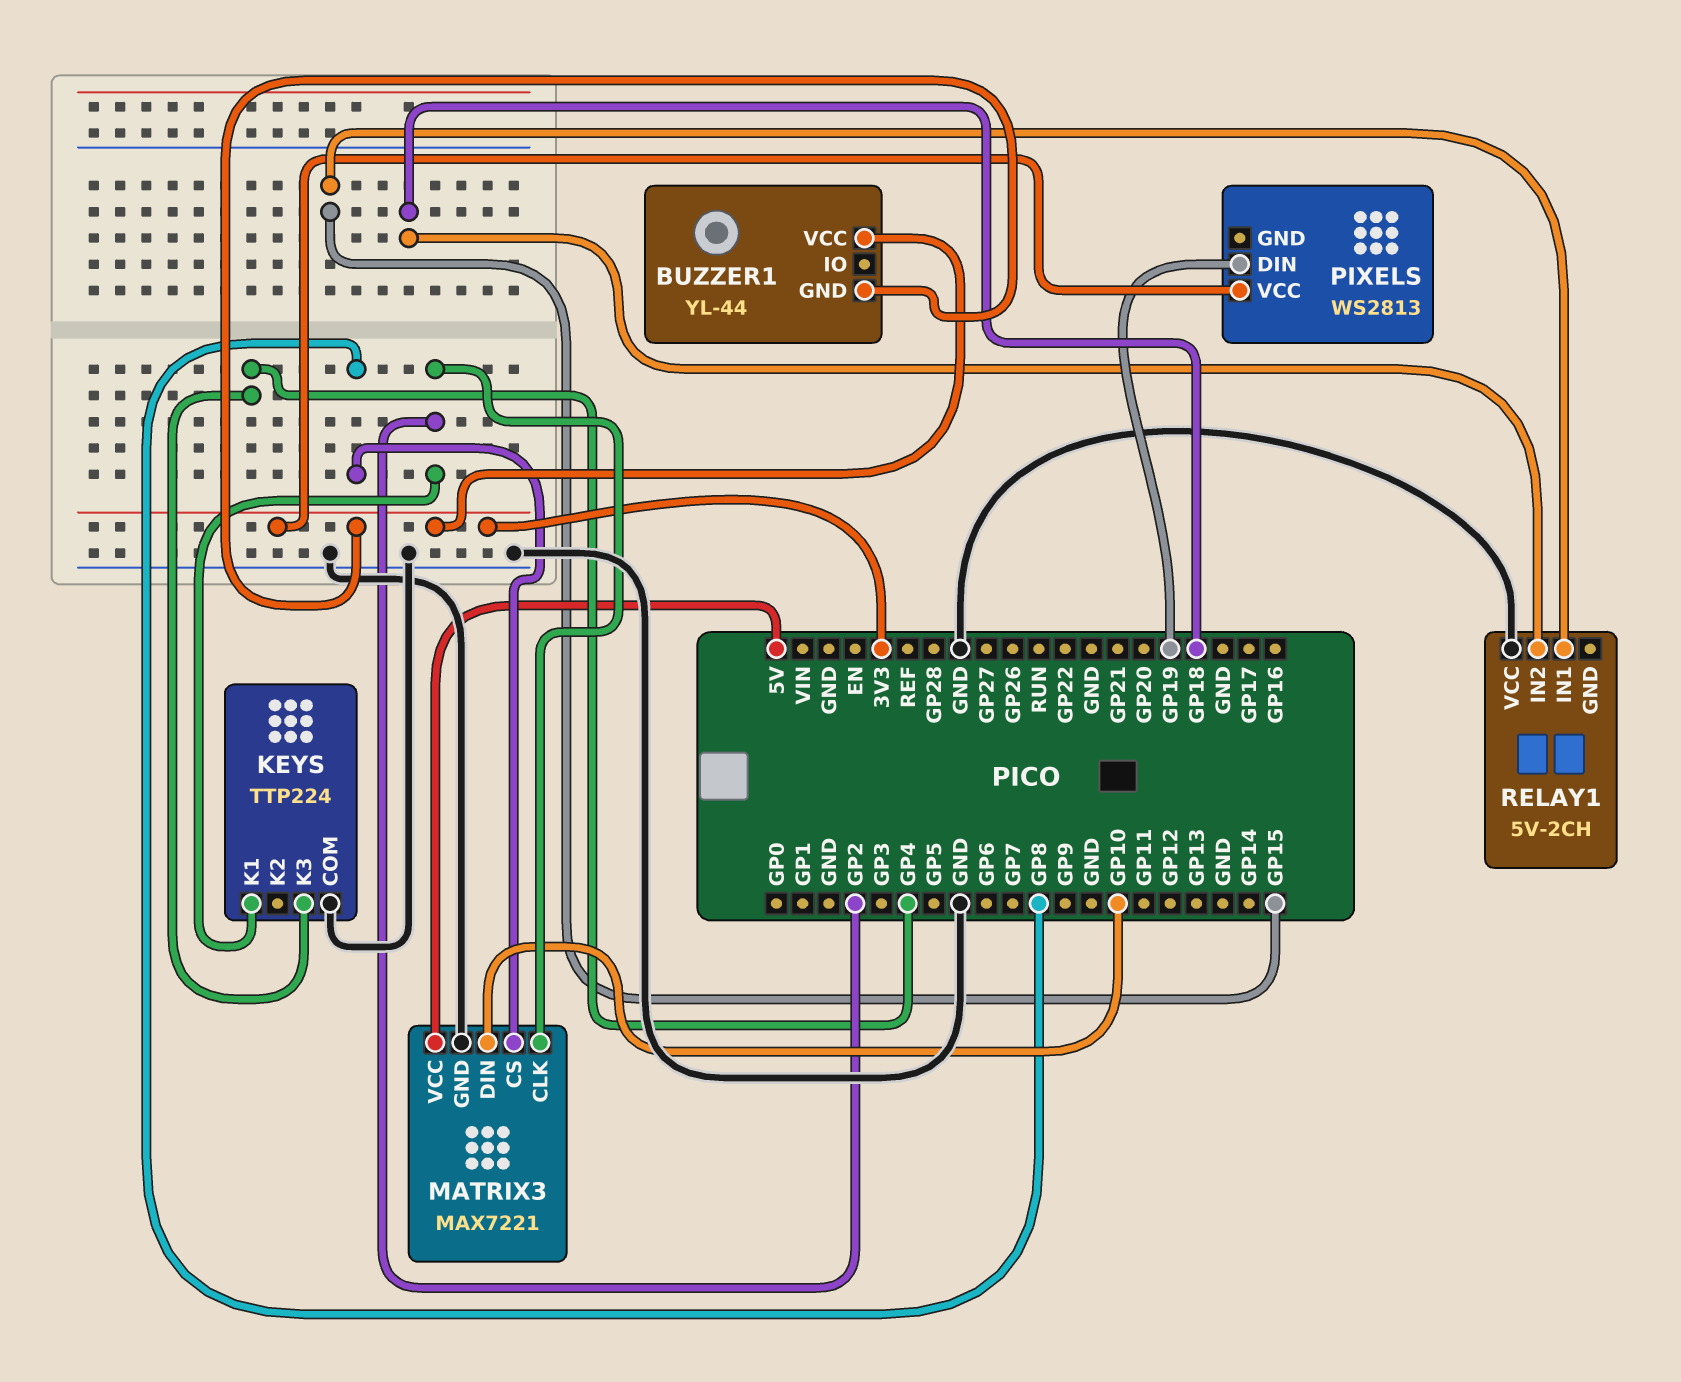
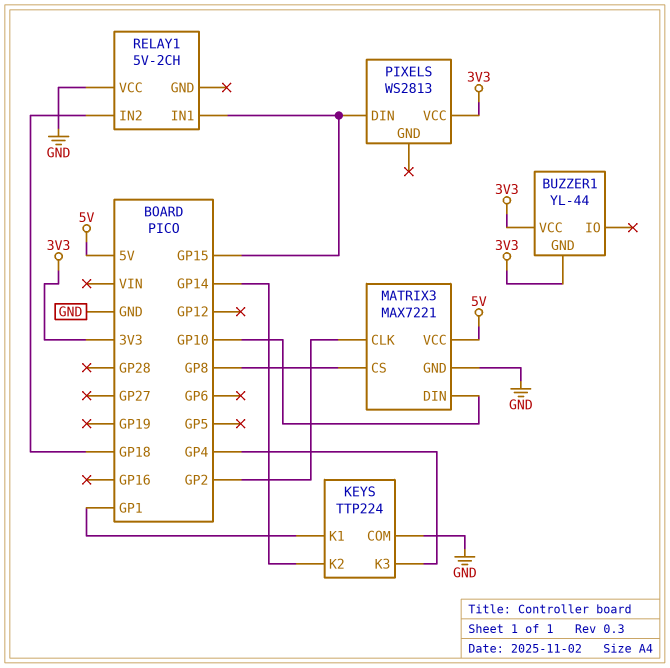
KEYS pin K1: GP2 -> GP1
KEYS pin K2: none -> GP14
PIXELS pin DIN: GP19 -> GP15

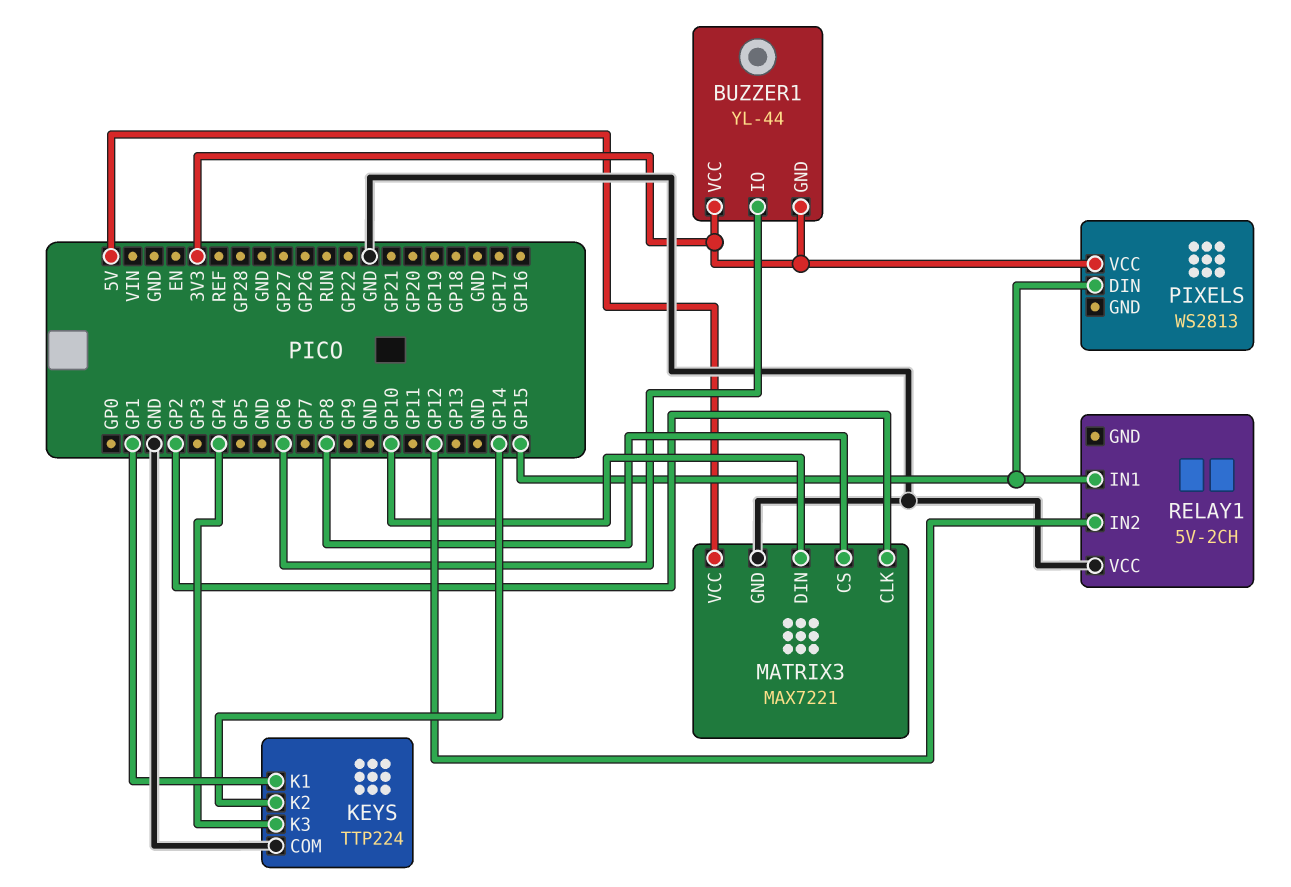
BUZZER1 pin IO: none -> GP6
RELAY1 pin IN2: GP18 -> GP12

